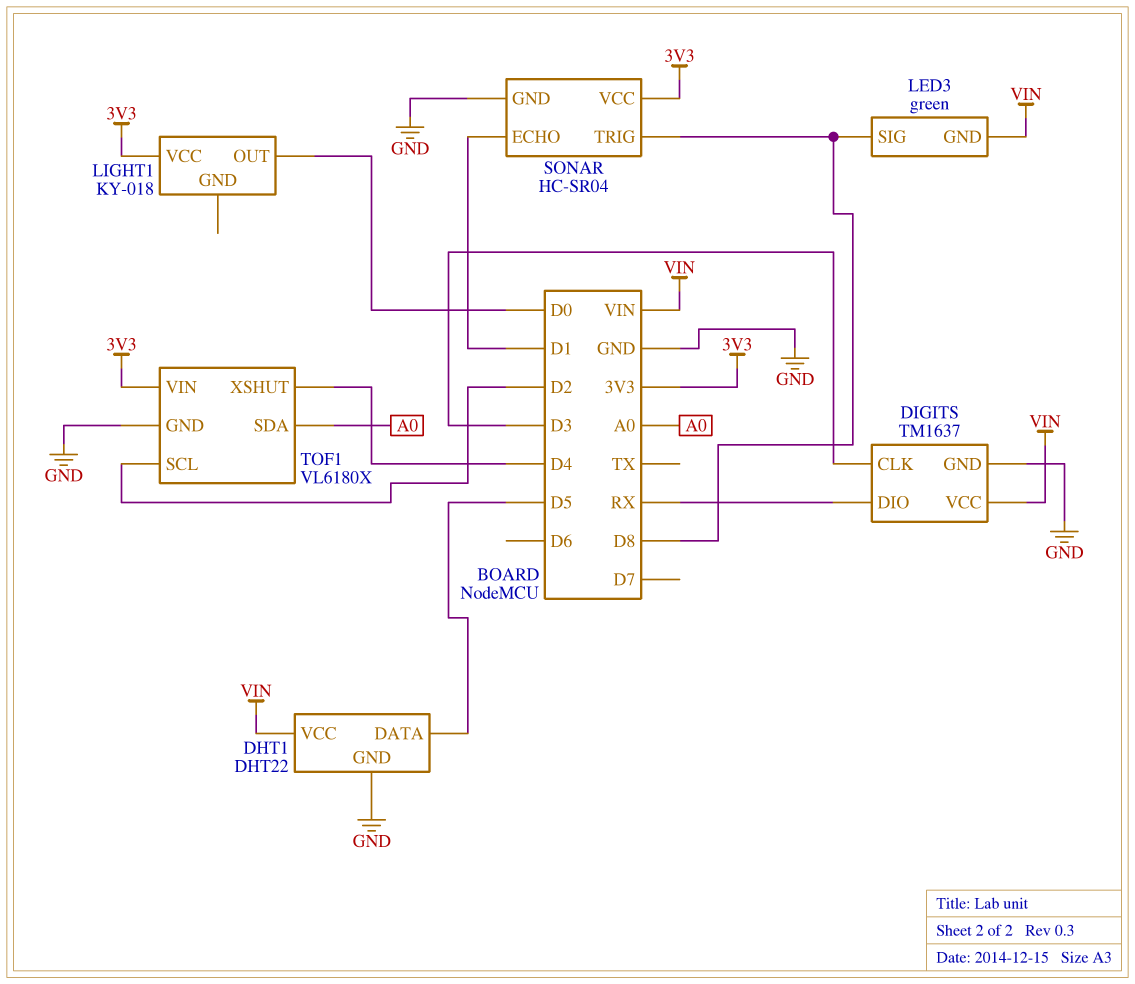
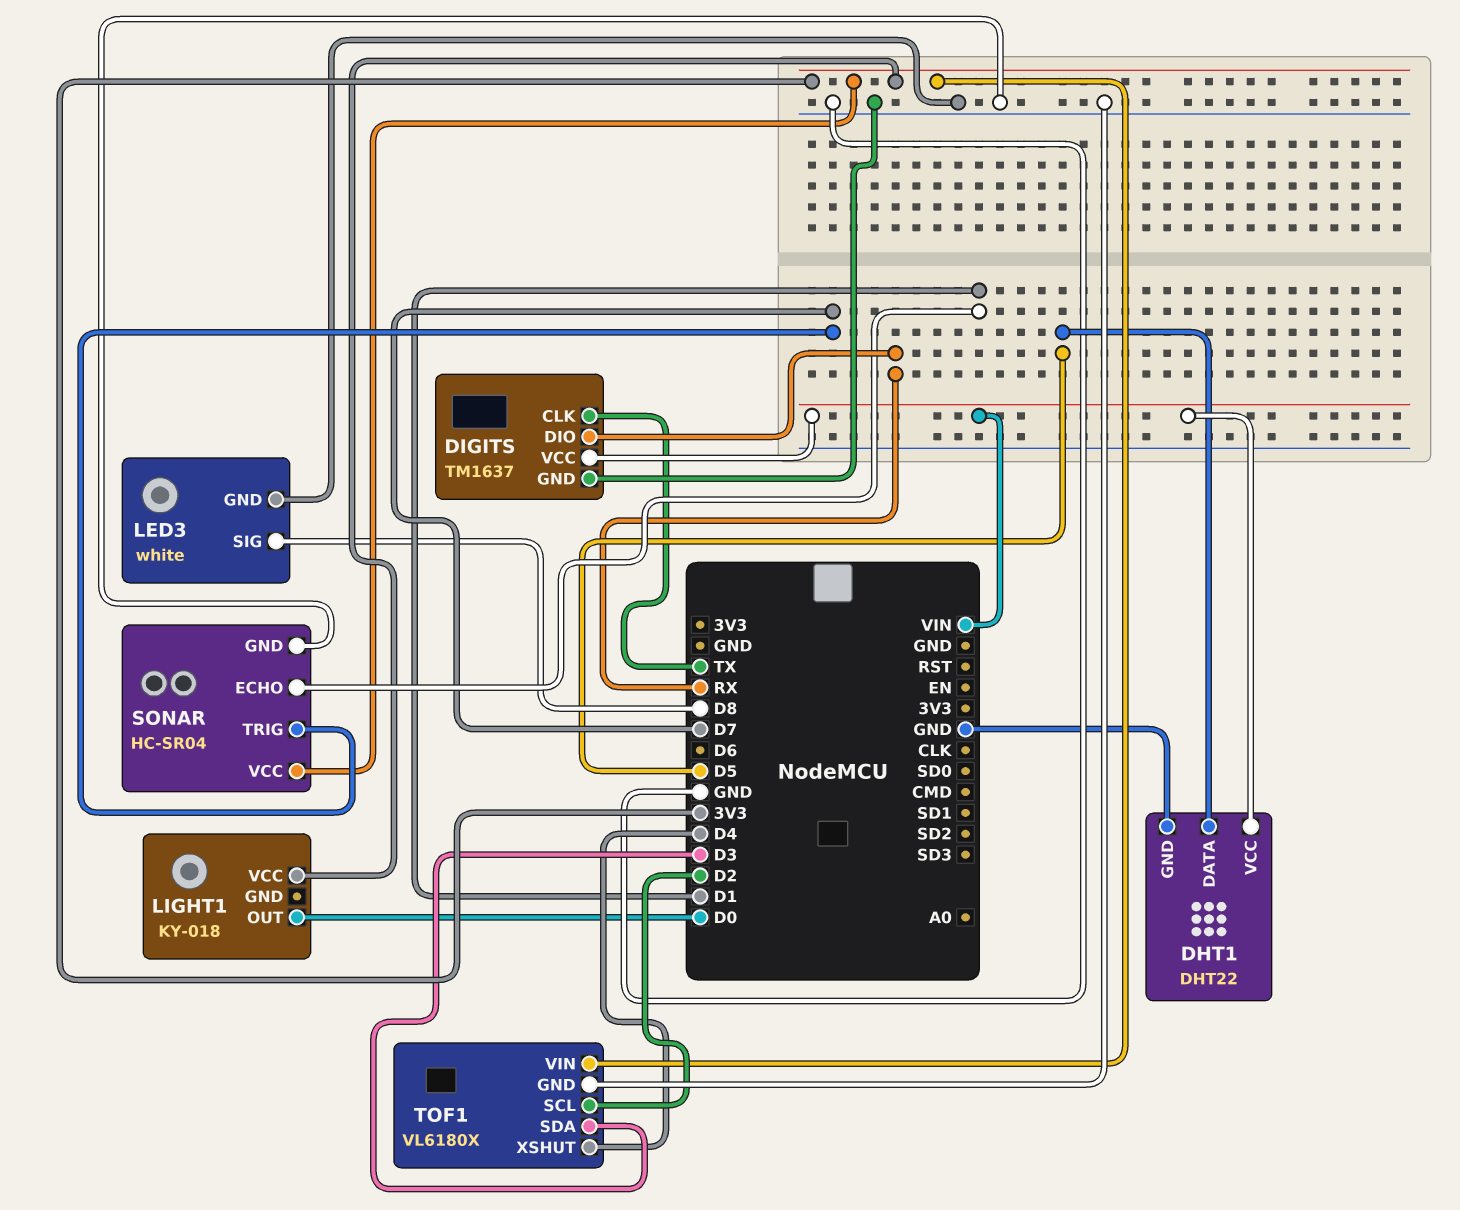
DIGITS pin CLK: D3 -> TX
LED3: green -> white
LED3 pin GND: VIN -> GND
SONAR pin TRIG: D8 -> D7
TOF1 pin SDA: A0 -> D3

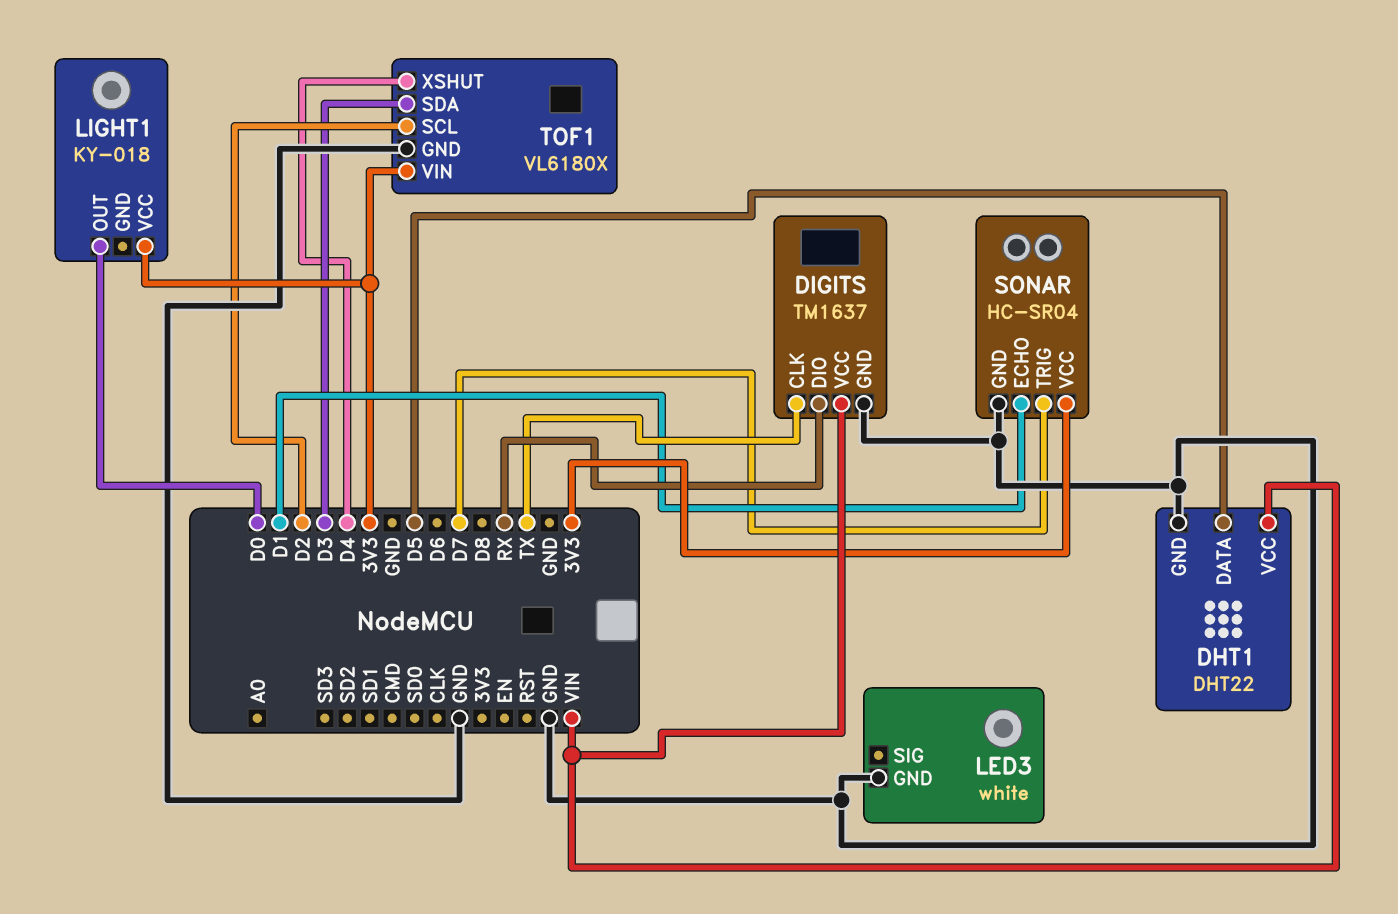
LED3 pin SIG: D8 -> none

